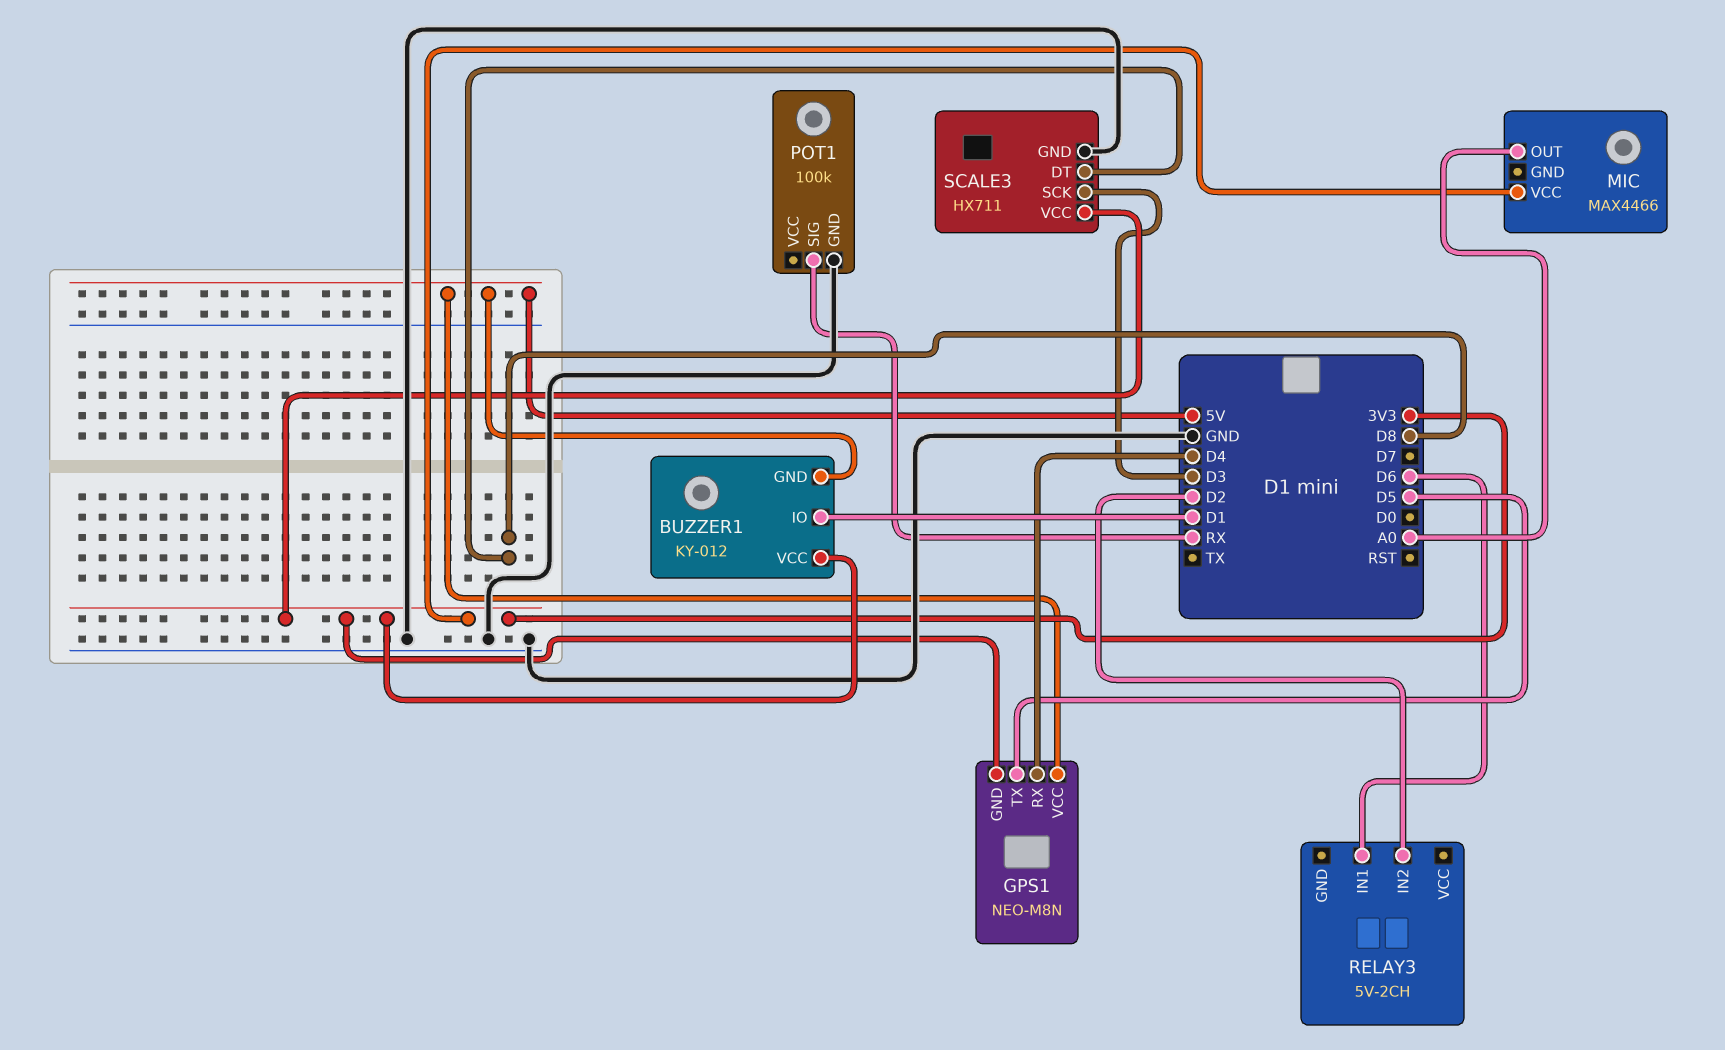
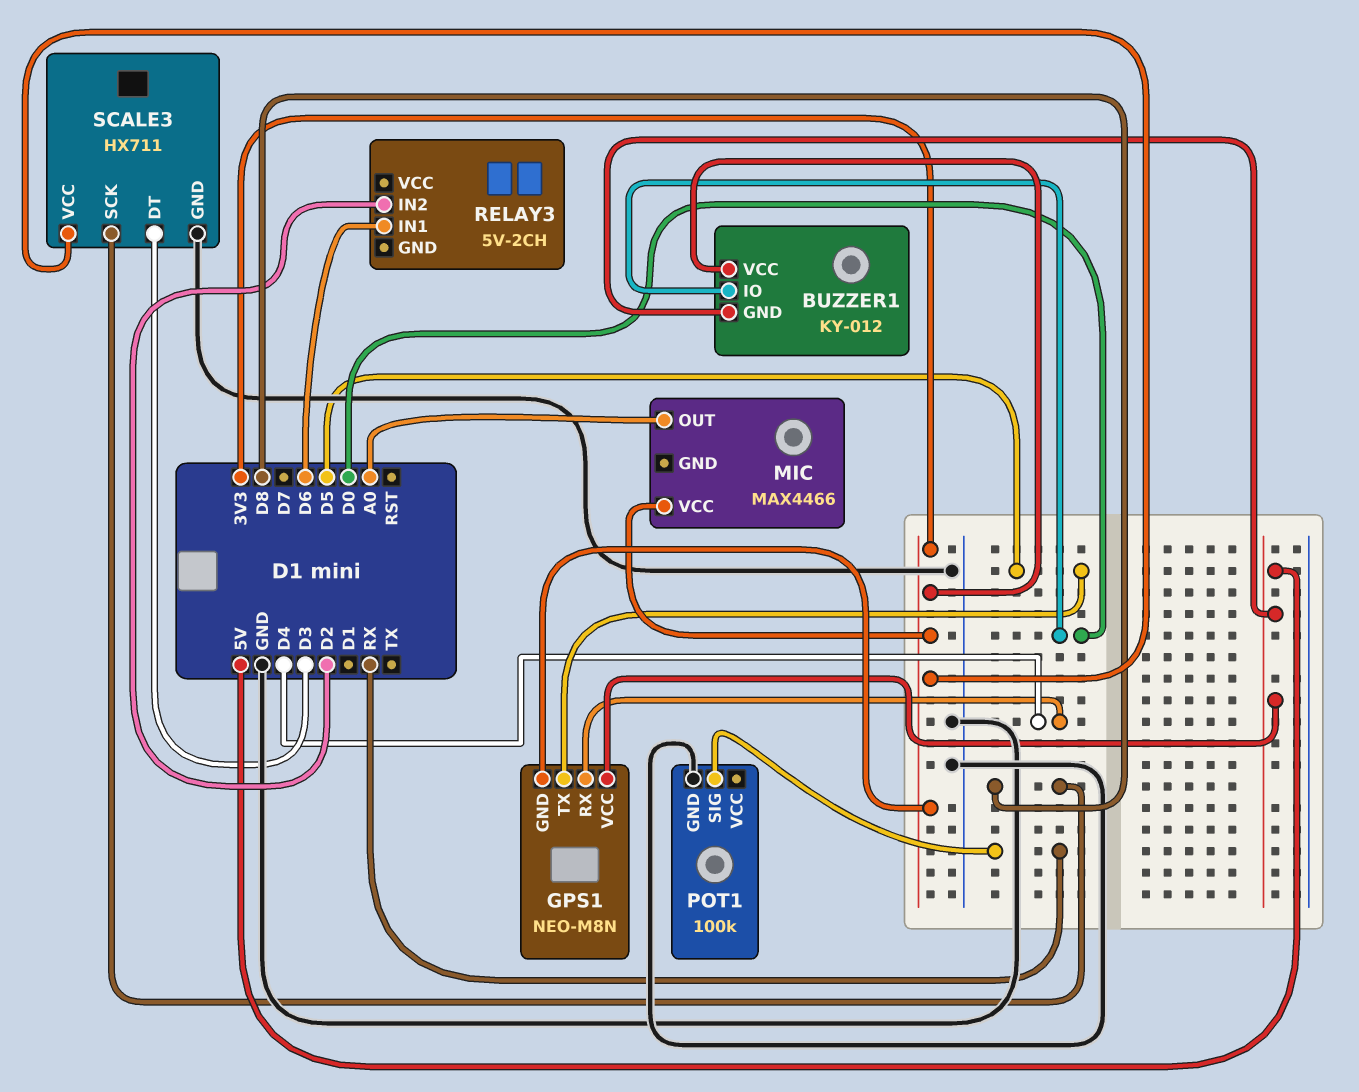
BUZZER1 pin IO: D1 -> D0
SCALE3 pin DT: D8 -> D3
SCALE3 pin SCK: D3 -> D8

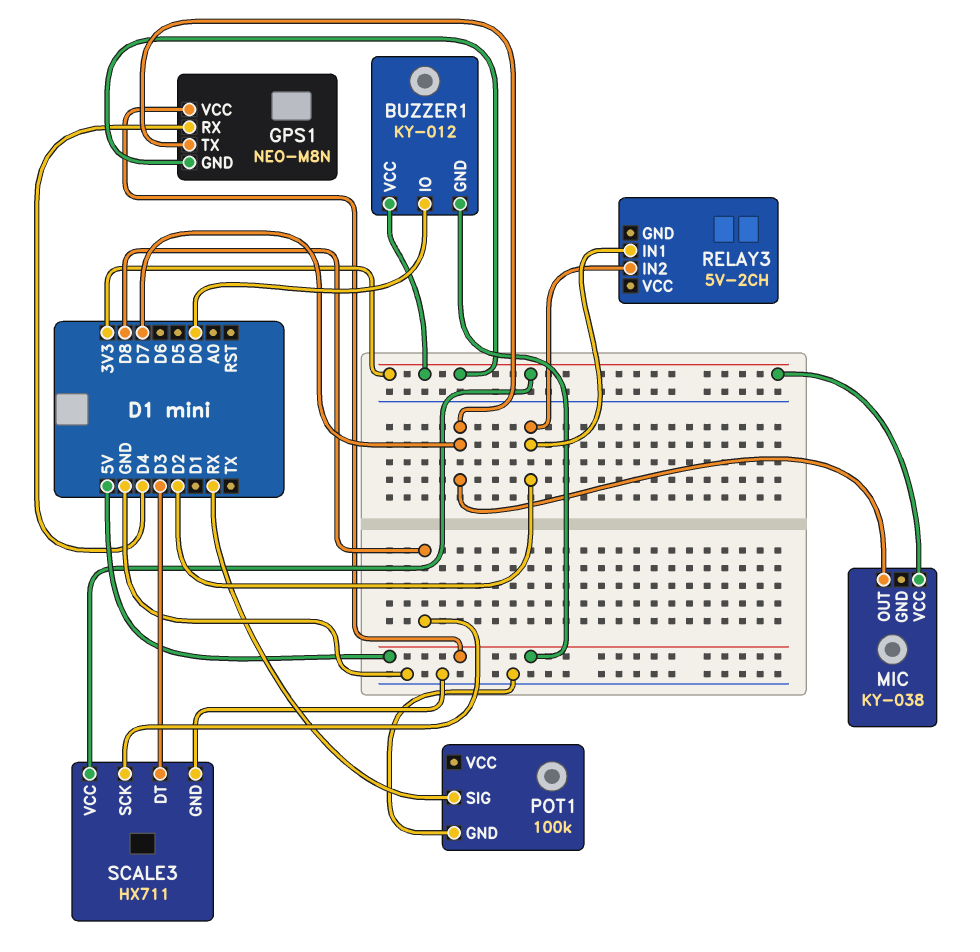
GPS1 pin TX: D5 -> D7
MIC: MAX4466 -> KY-038
MIC pin OUT: A0 -> D7
RELAY3 pin IN1: D6 -> D2

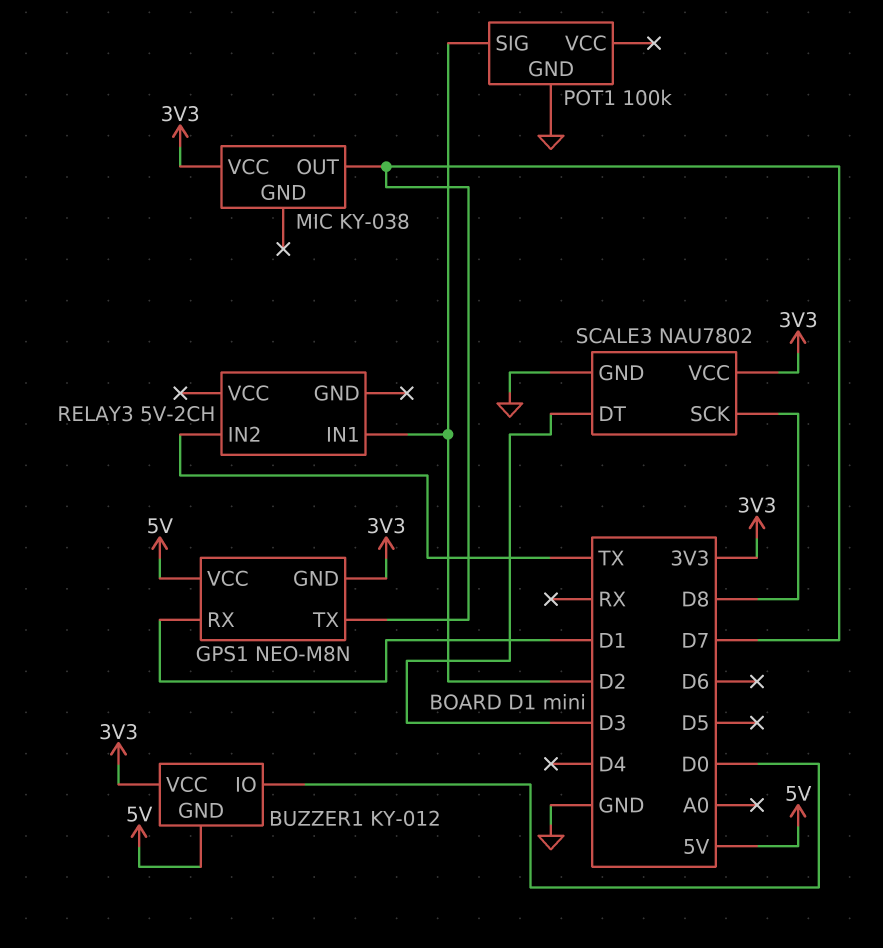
GPS1 pin RX: D4 -> D1
POT1 pin SIG: RX -> D2
RELAY3 pin IN2: D2 -> TX
SCALE3: HX711 -> NAU7802

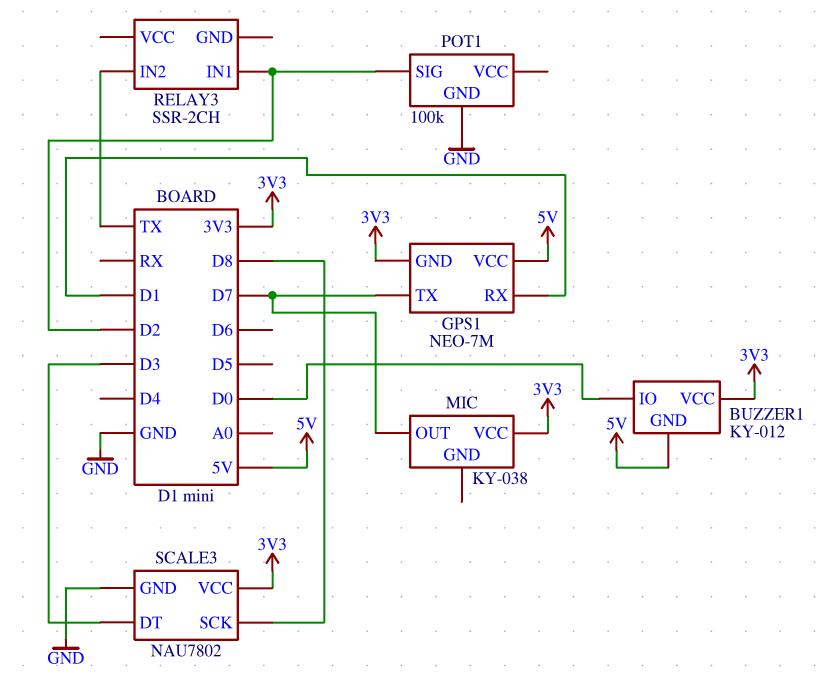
GPS1: NEO-M8N -> NEO-7M
RELAY3: 5V-2CH -> SSR-2CH

